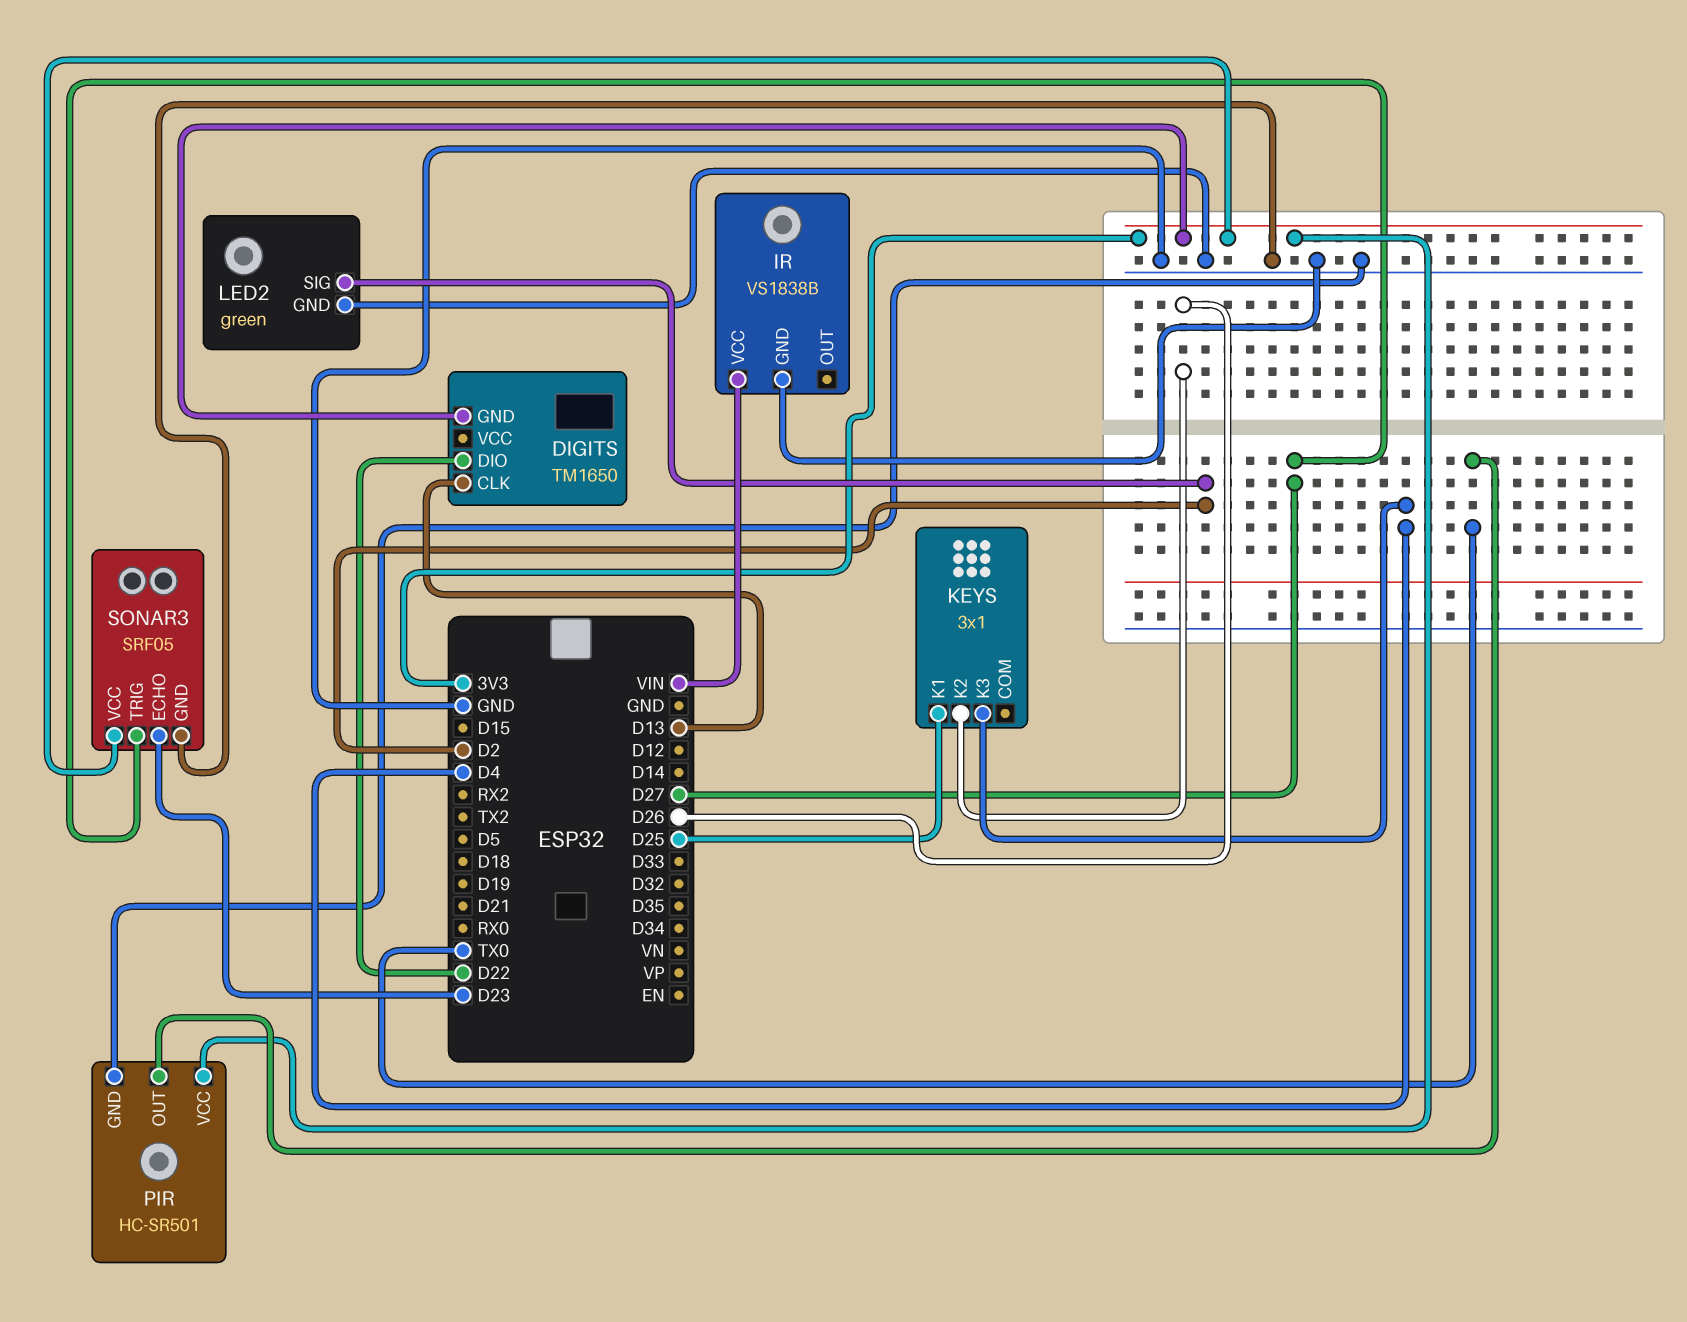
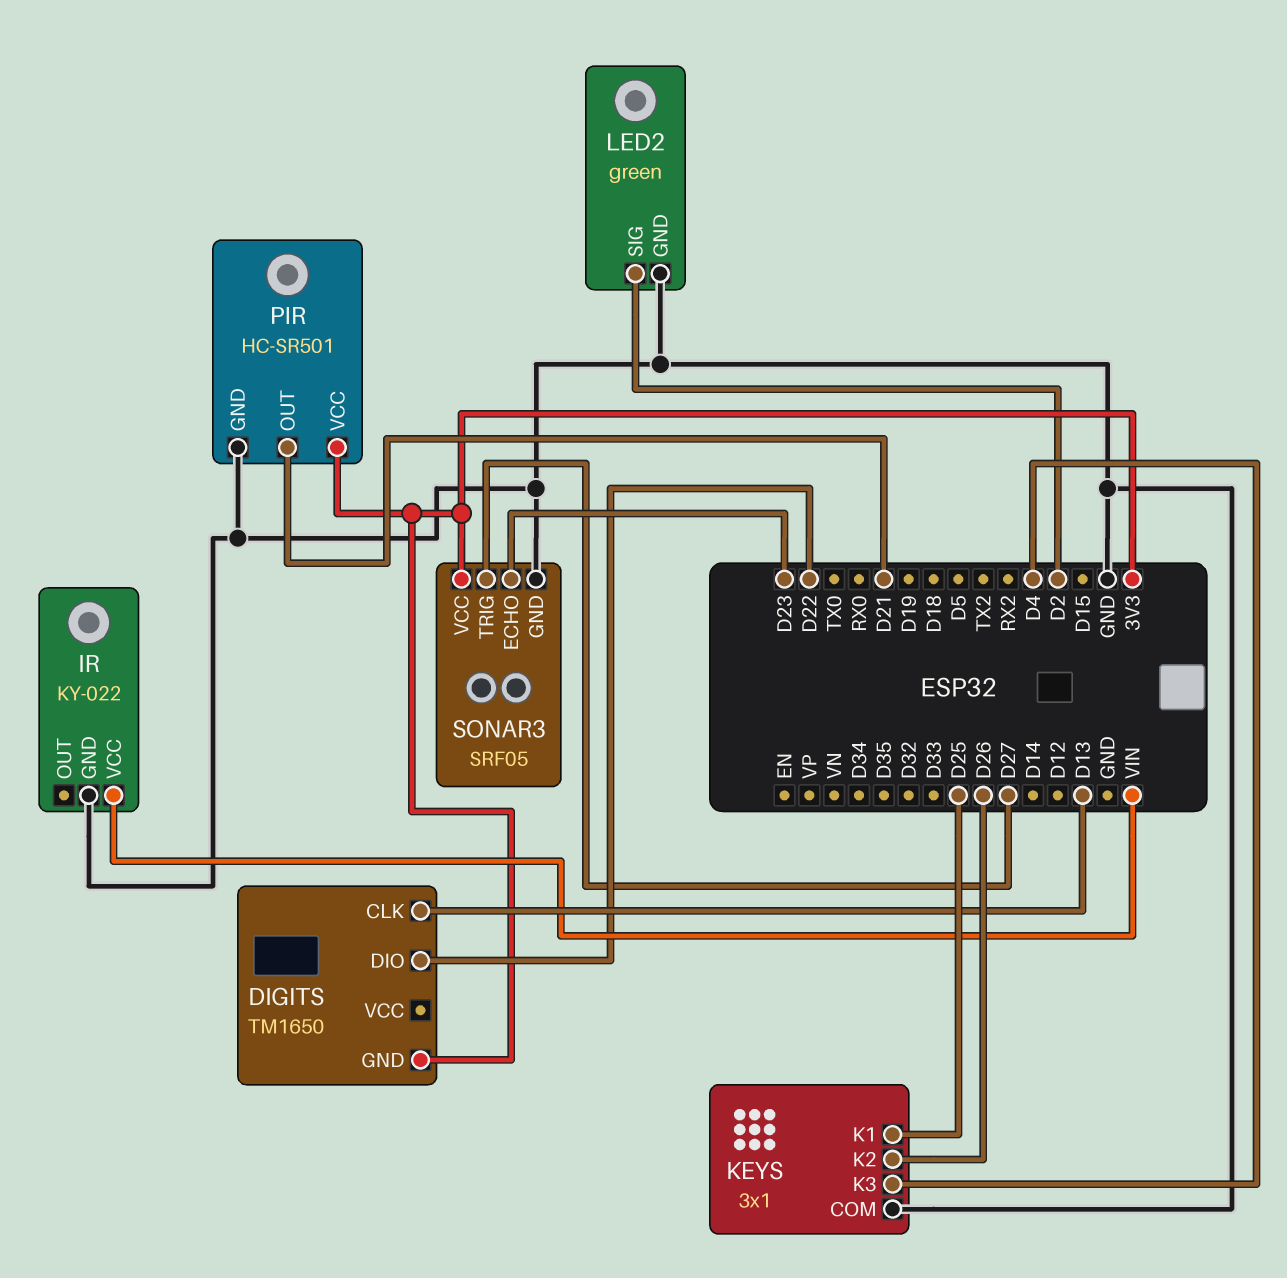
IR: VS1838B -> KY-022
KEYS pin COM: none -> GND
PIR pin OUT: TX0 -> D21

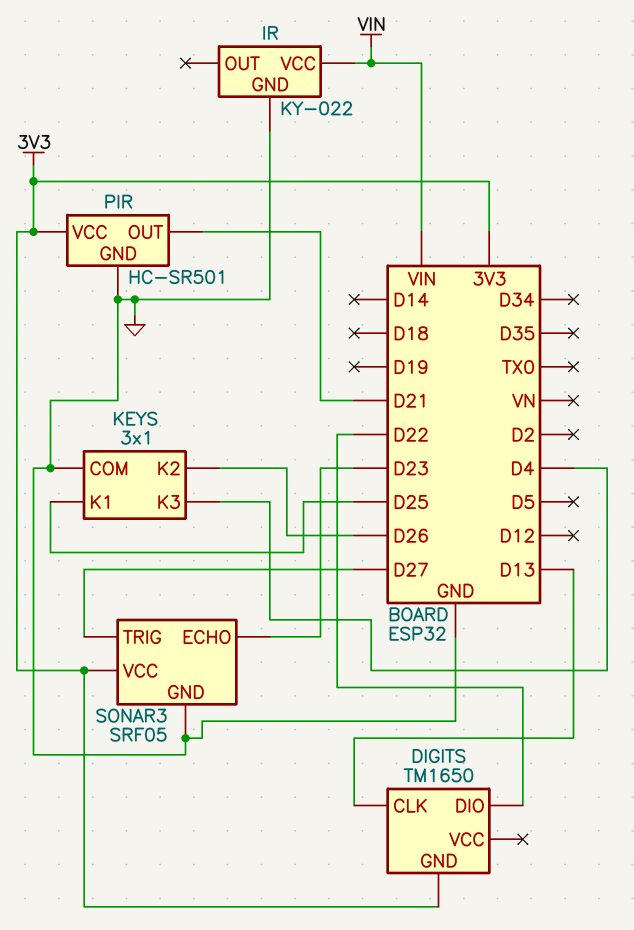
LED2: green -> none
LED2 pin GND: GND -> none
LED2 pin SIG: D2 -> none

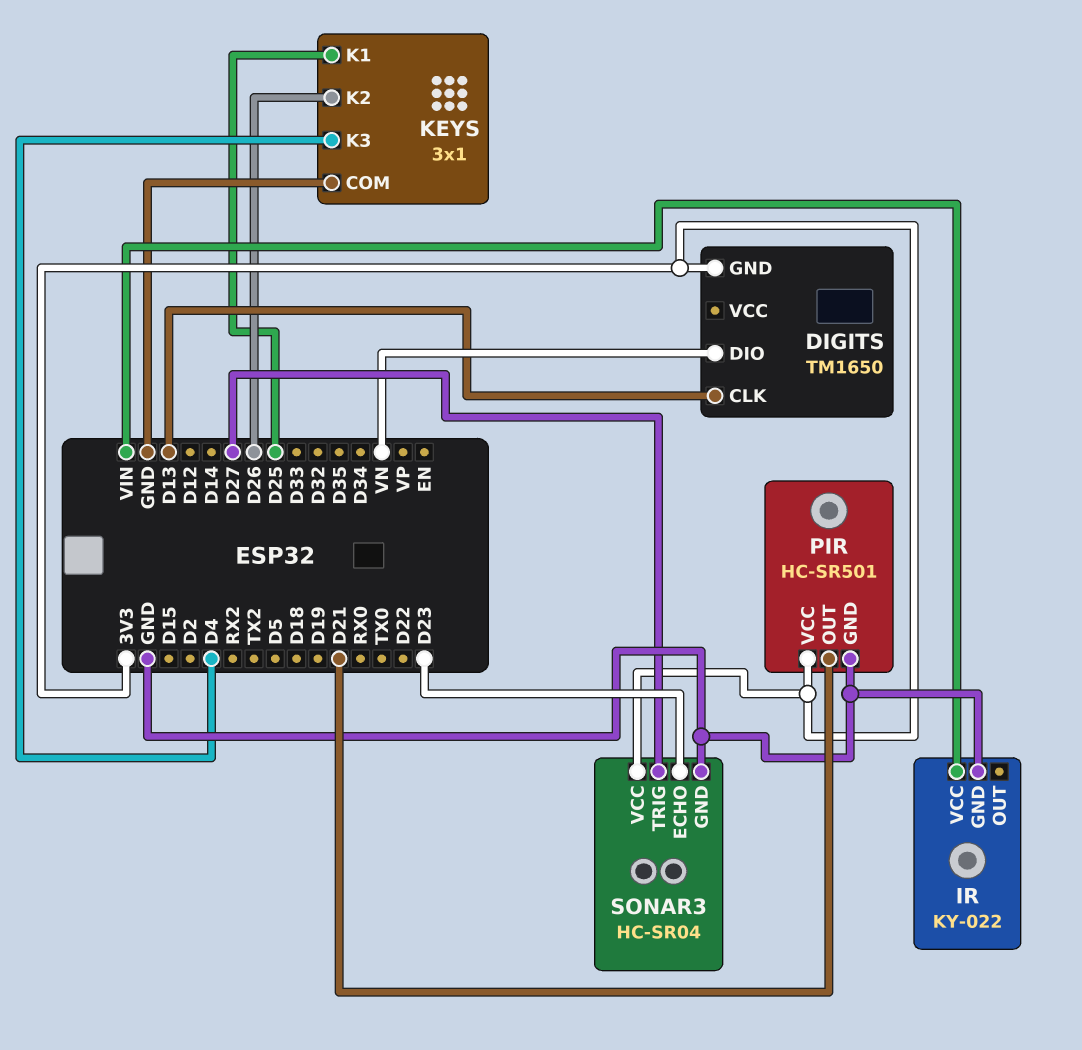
DIGITS pin DIO: D22 -> VN
SONAR3: SRF05 -> HC-SR04

